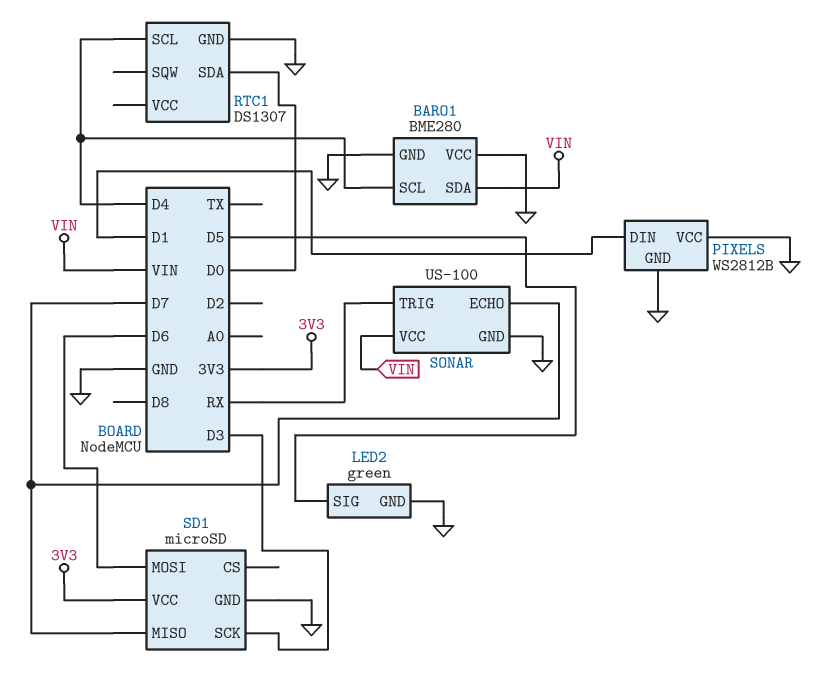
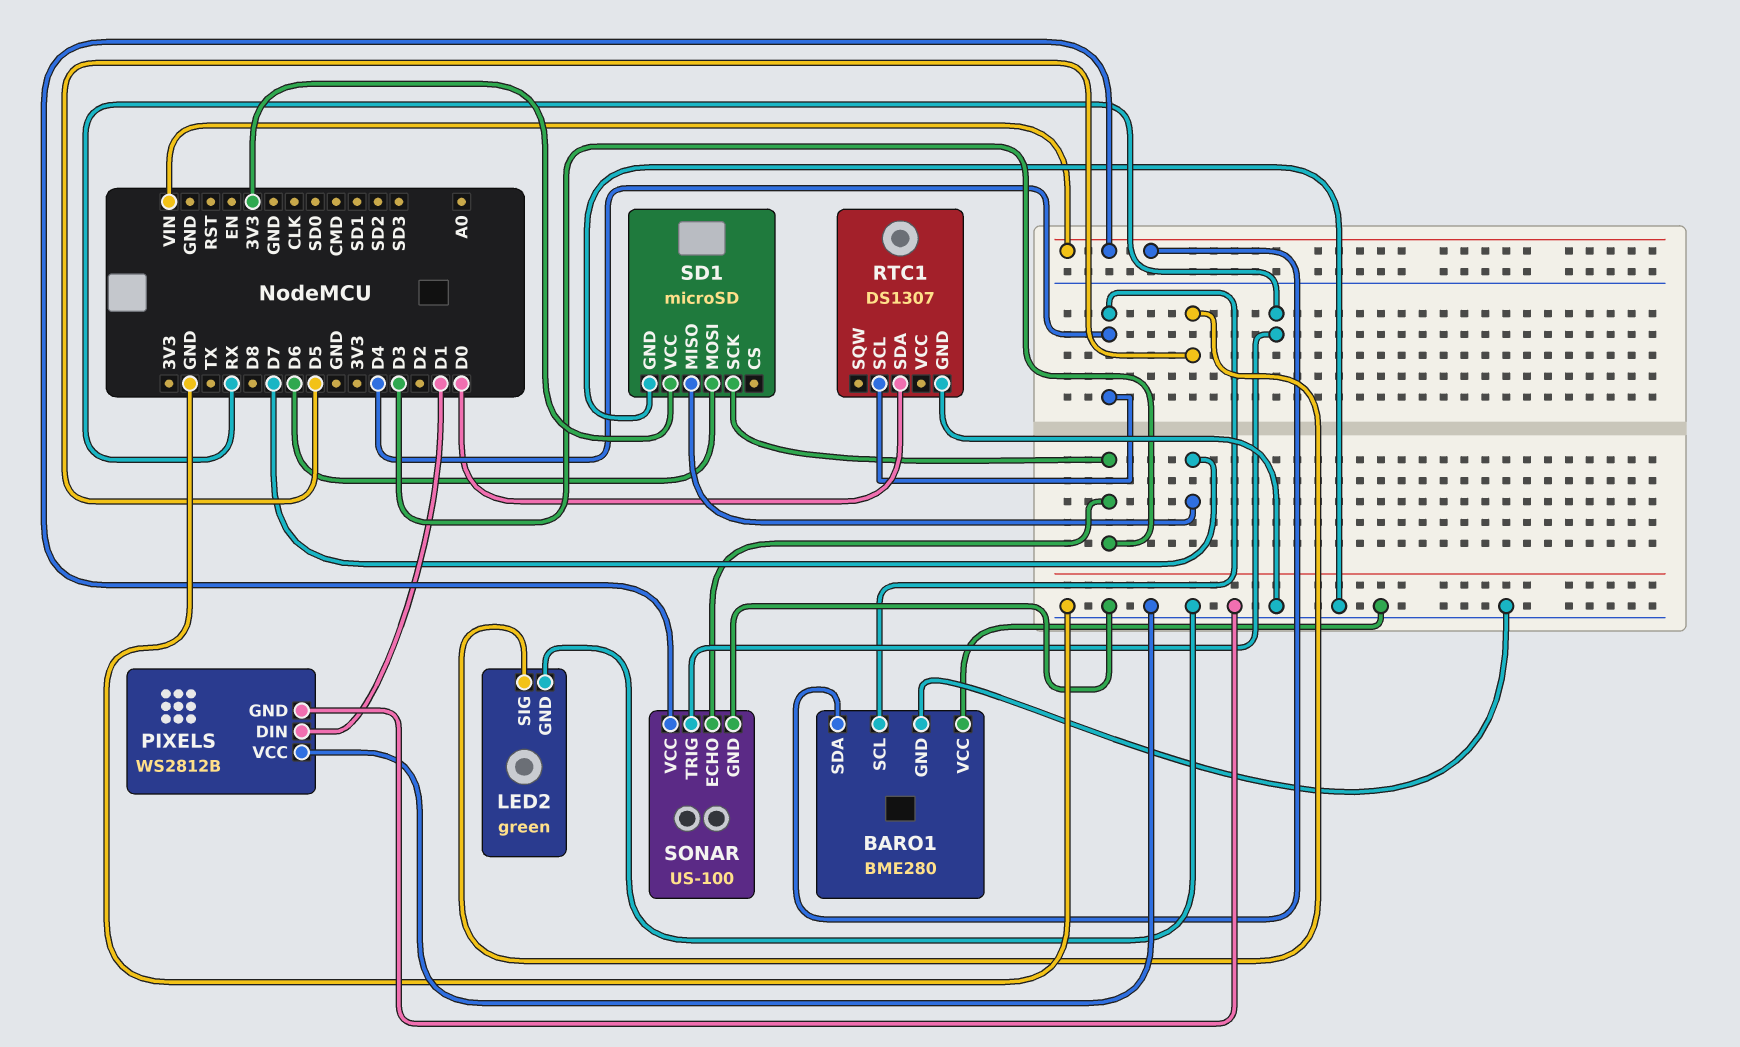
SONAR pin ECHO: D7 -> D3

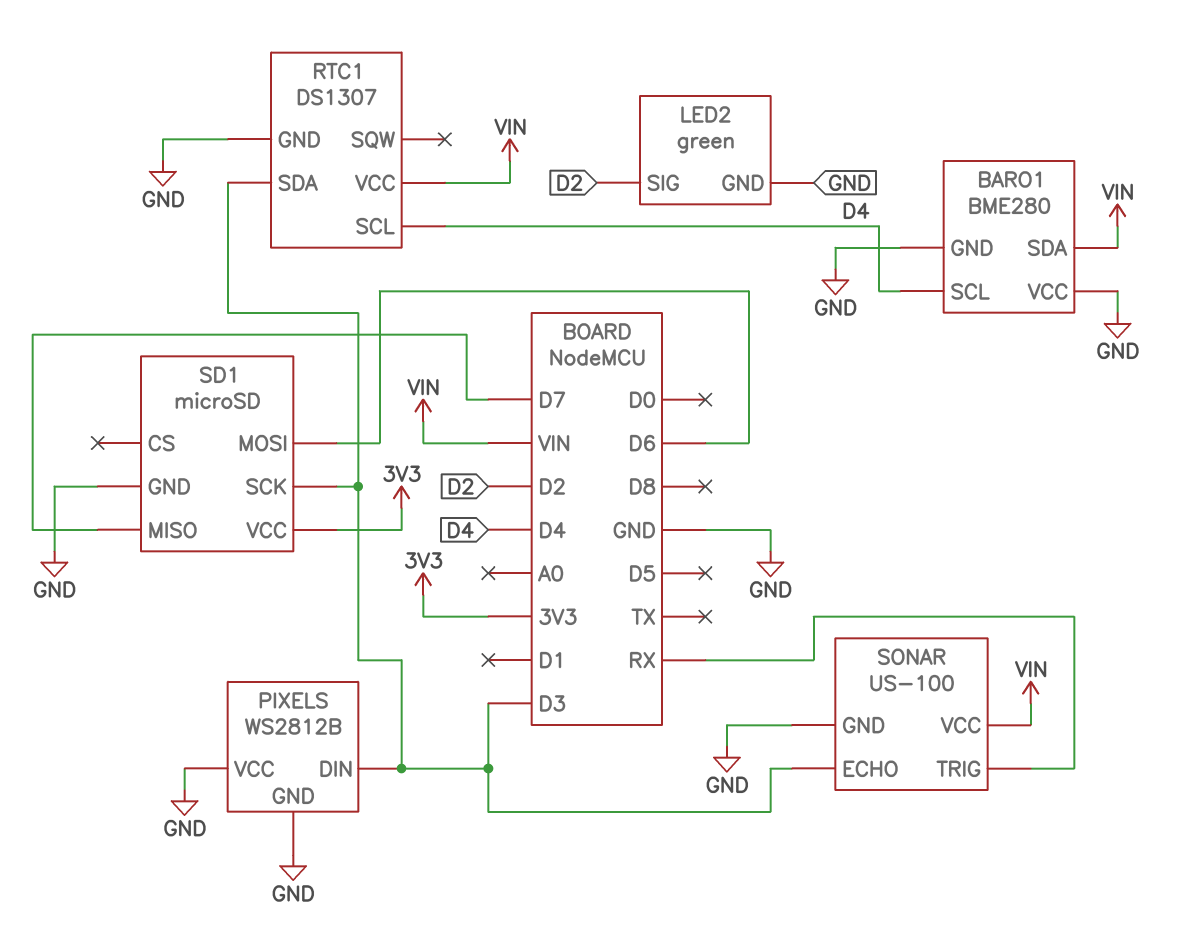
LED2 pin SIG: D5 -> D2
PIXELS pin DIN: D1 -> D3
RTC1 pin SDA: D0 -> D3
RTC1 pin VCC: none -> VIN

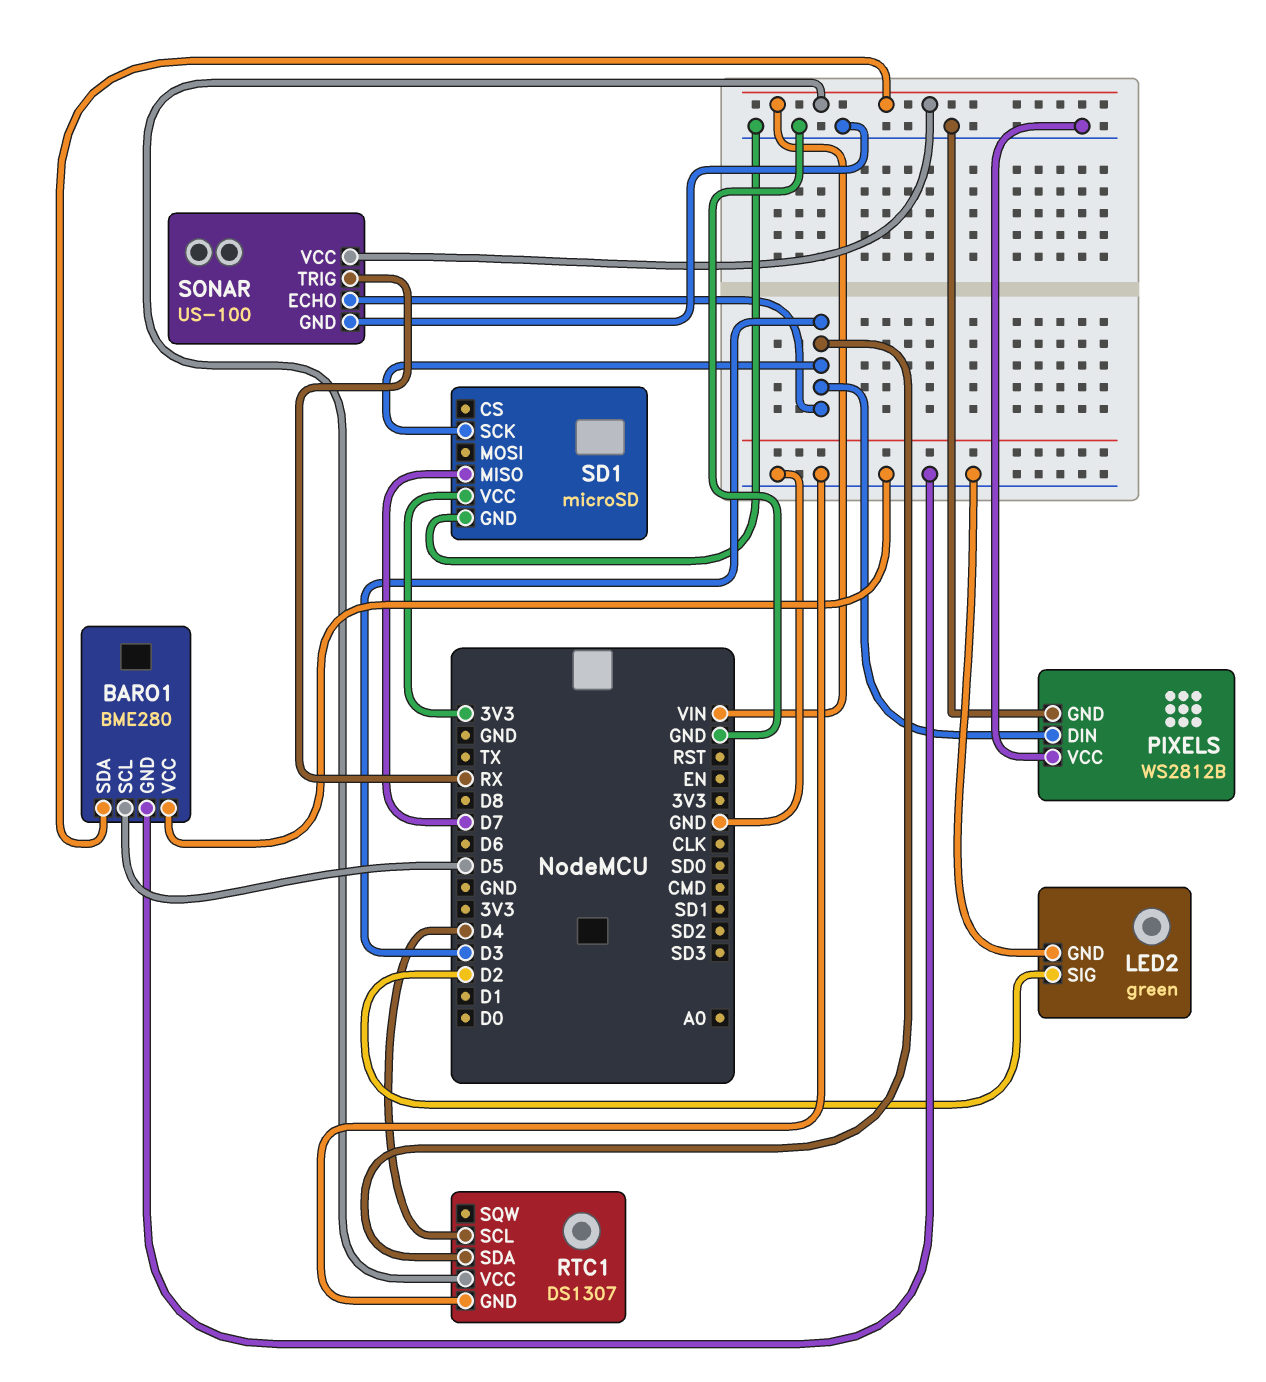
BARO1 pin SCL: D4 -> D5
SD1 pin MOSI: D6 -> none

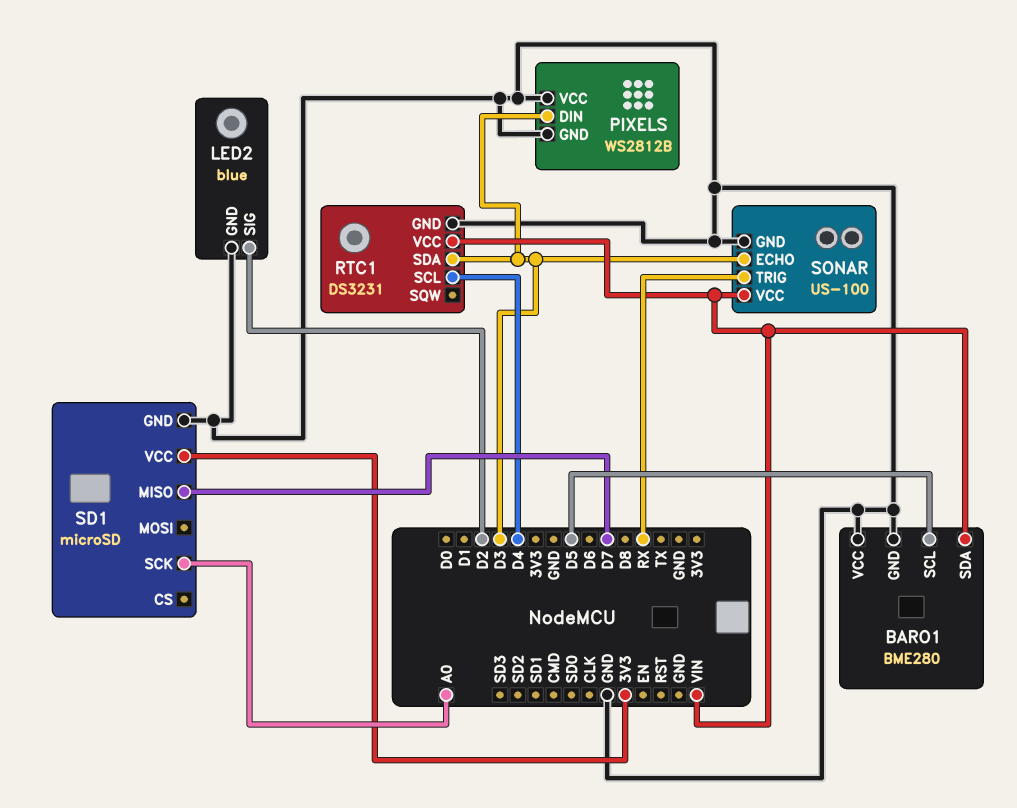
LED2: green -> blue
RTC1: DS1307 -> DS3231
SD1 pin SCK: D3 -> A0

